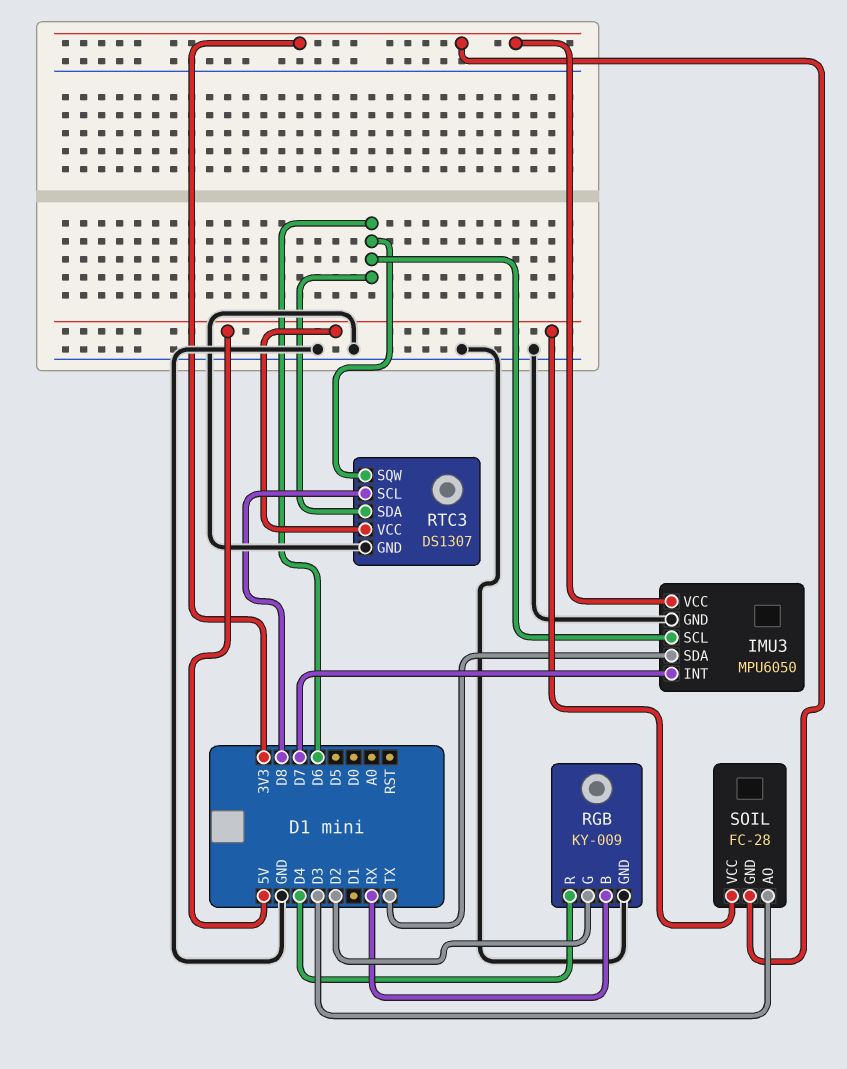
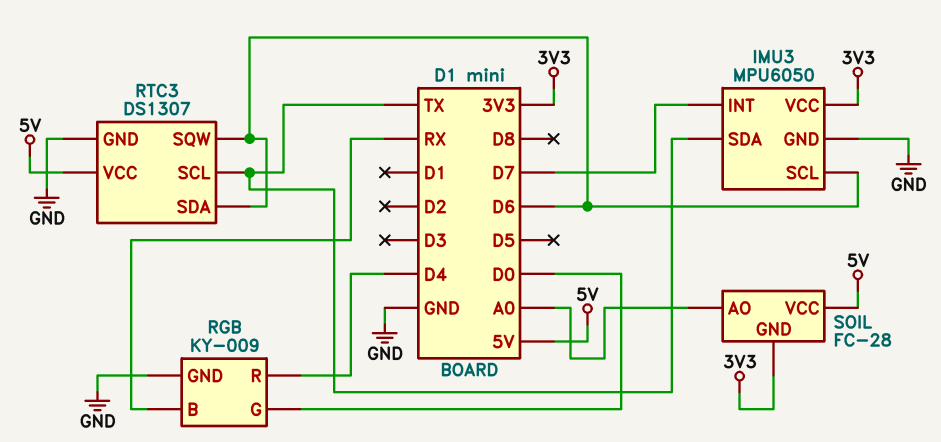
RGB pin G: D2 -> D0
RTC3 pin SCL: D8 -> TX
SOIL pin AO: D3 -> A0

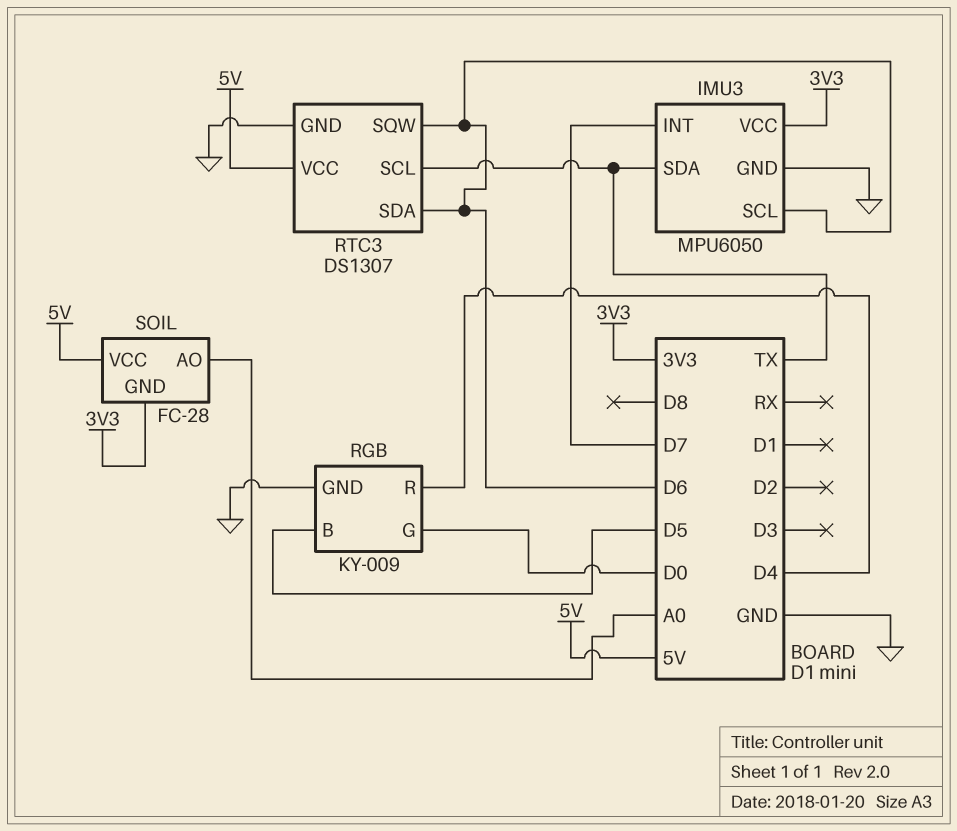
RGB pin B: RX -> D5

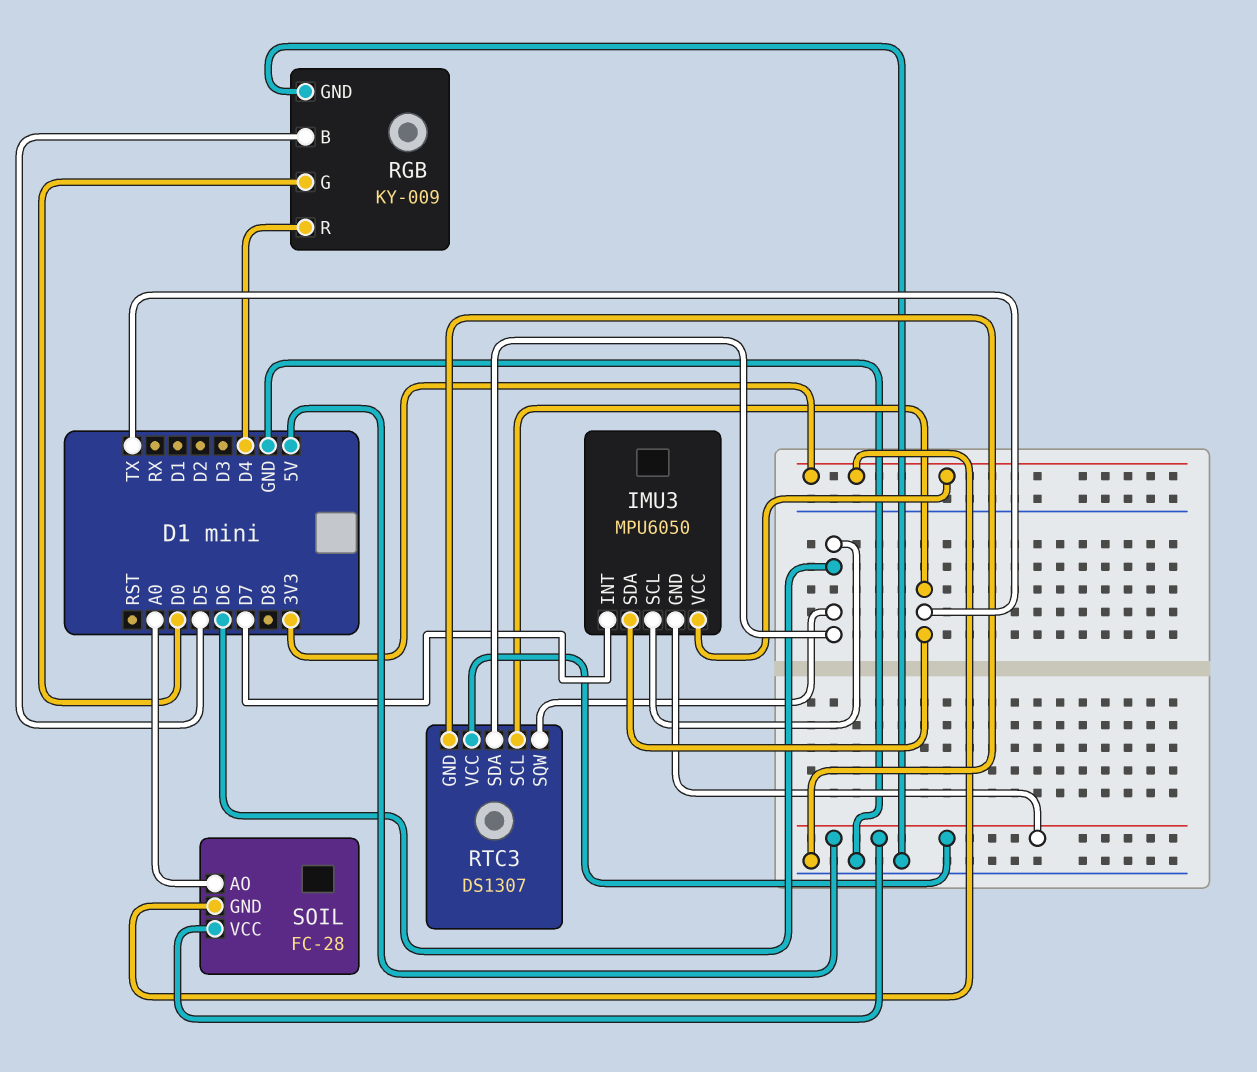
IMU3 pin GND: GND -> 5V

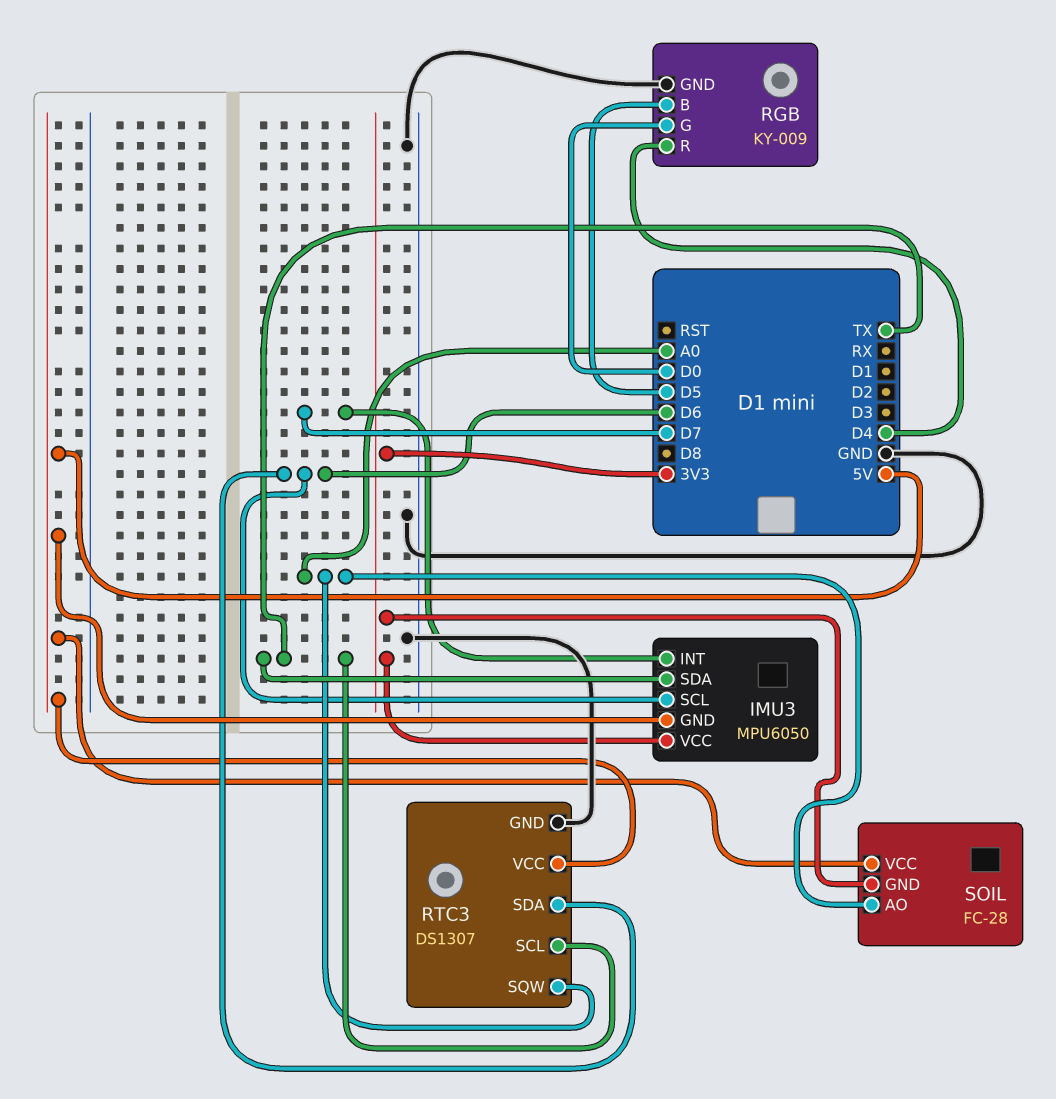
RTC3 pin SQW: D6 -> A0

